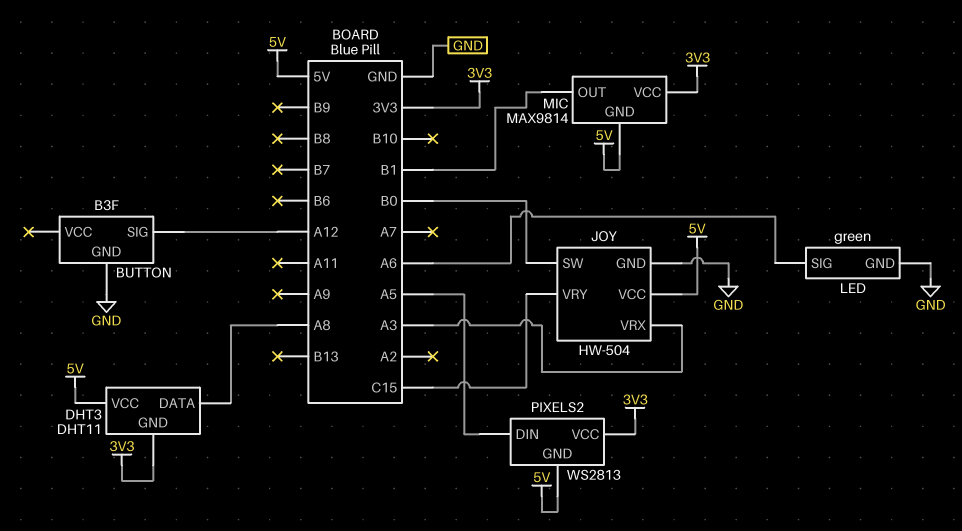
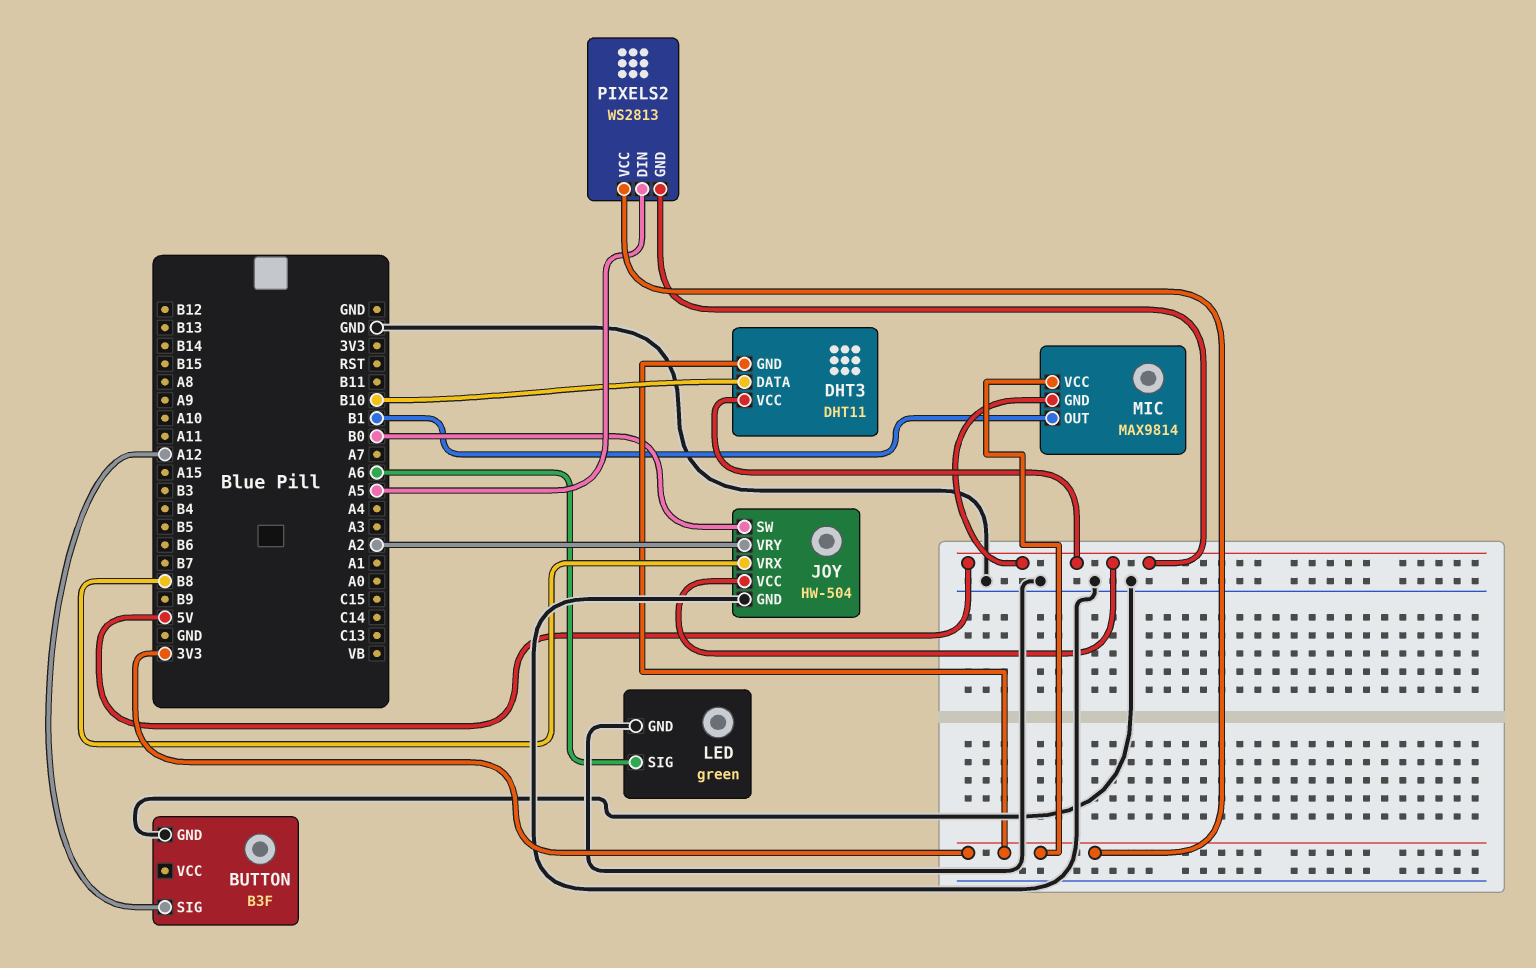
DHT3 pin DATA: A8 -> B10
JOY pin VRX: A3 -> B8
JOY pin VRY: C15 -> A2

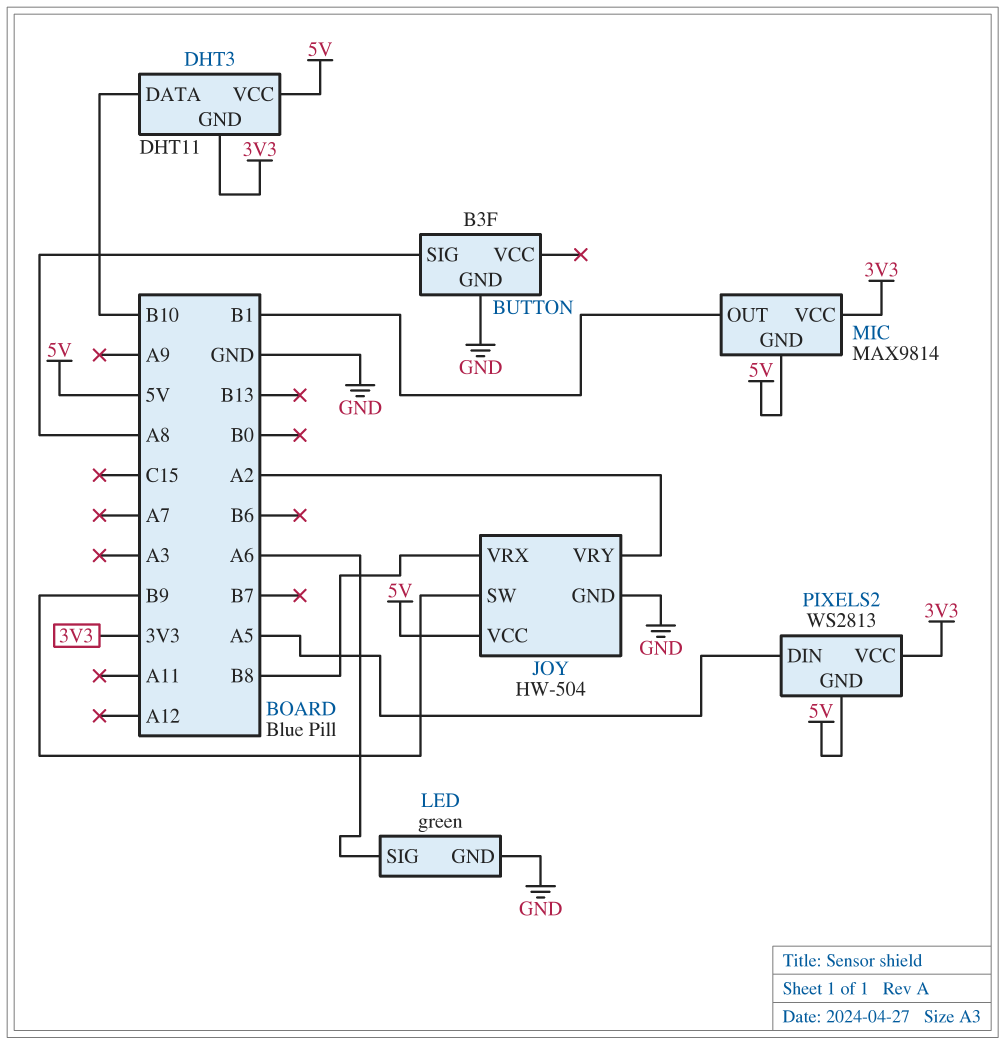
BUTTON pin SIG: A12 -> A8
JOY pin SW: B0 -> B9

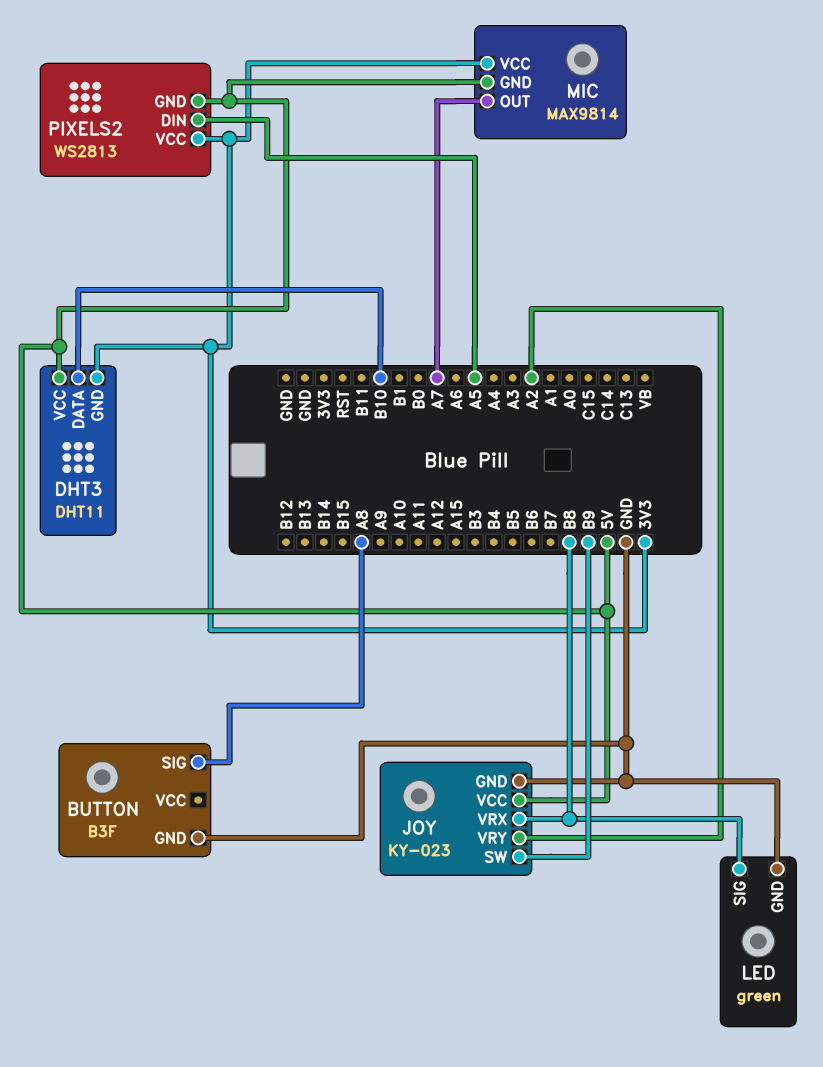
JOY: HW-504 -> KY-023
LED pin SIG: A6 -> B8
MIC pin OUT: B1 -> A7

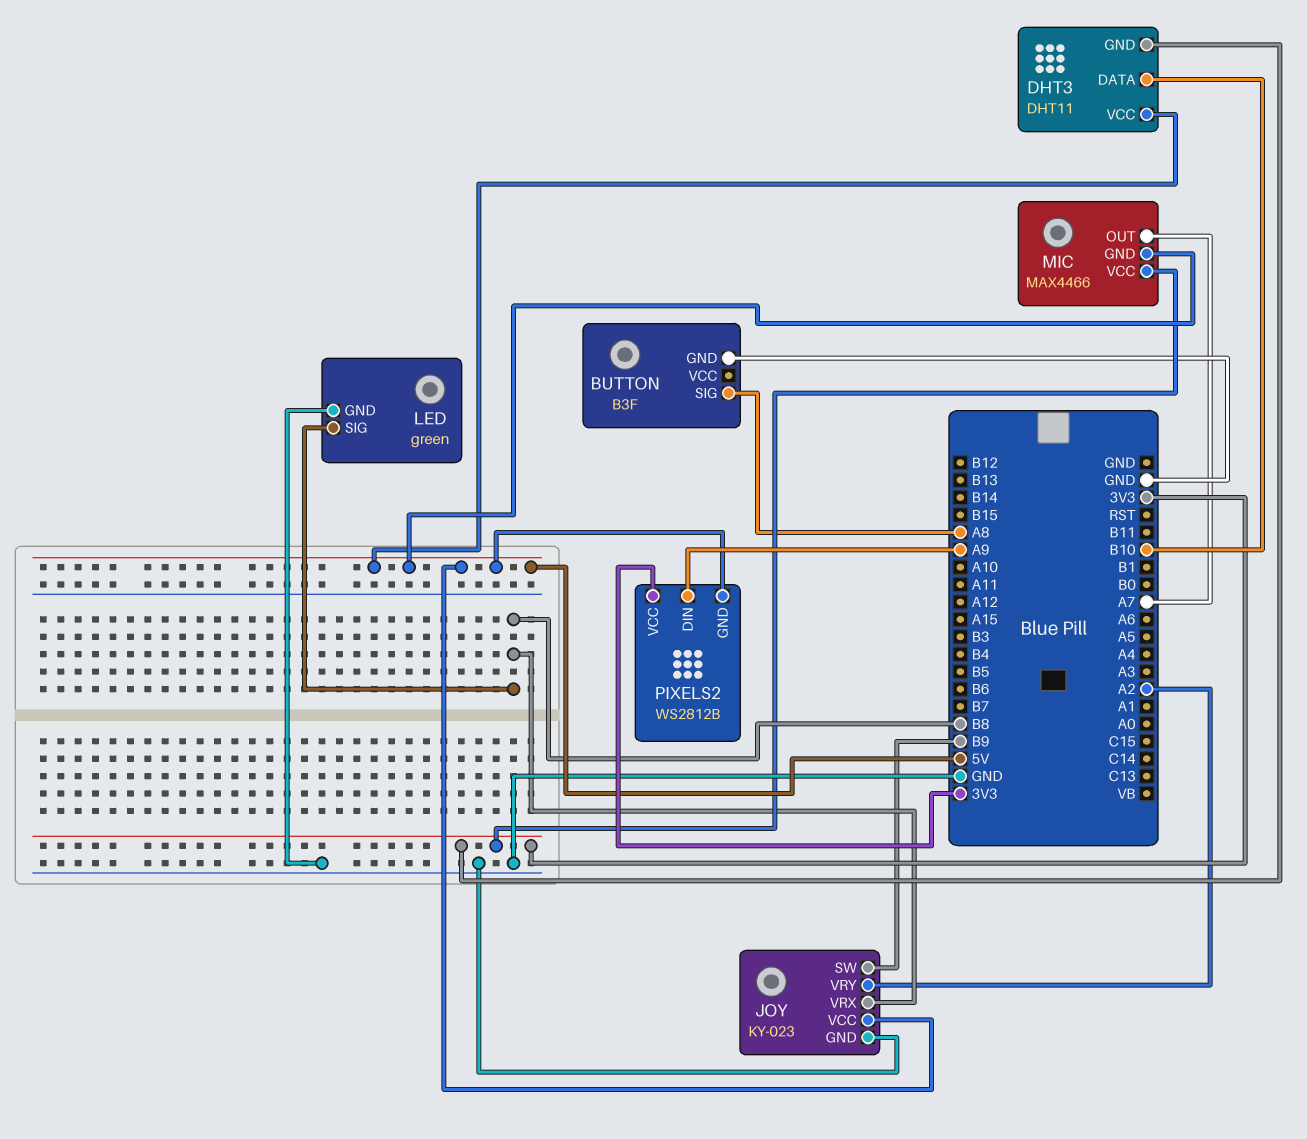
MIC: MAX9814 -> MAX4466
PIXELS2: WS2813 -> WS2812B
PIXELS2 pin DIN: A5 -> A9

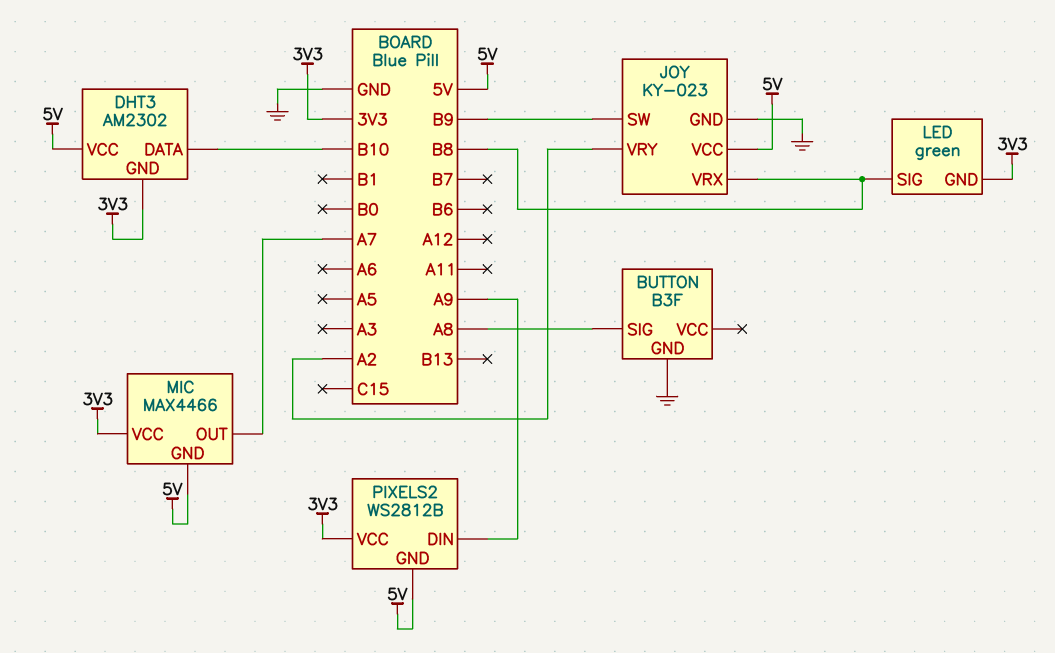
DHT3: DHT11 -> AM2302
LED pin GND: GND -> 3V3

